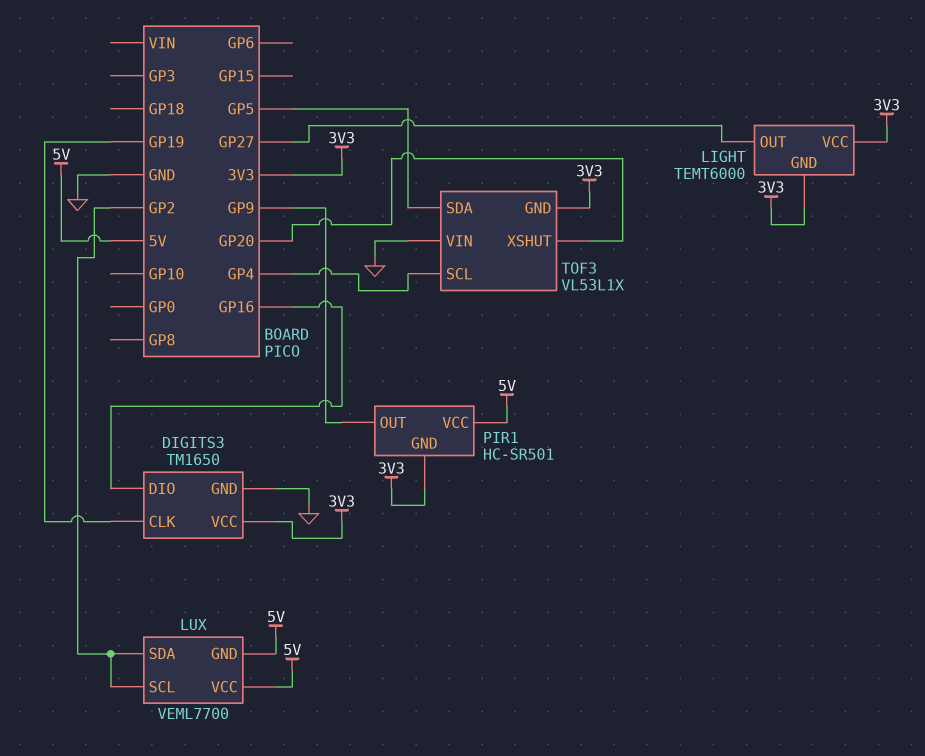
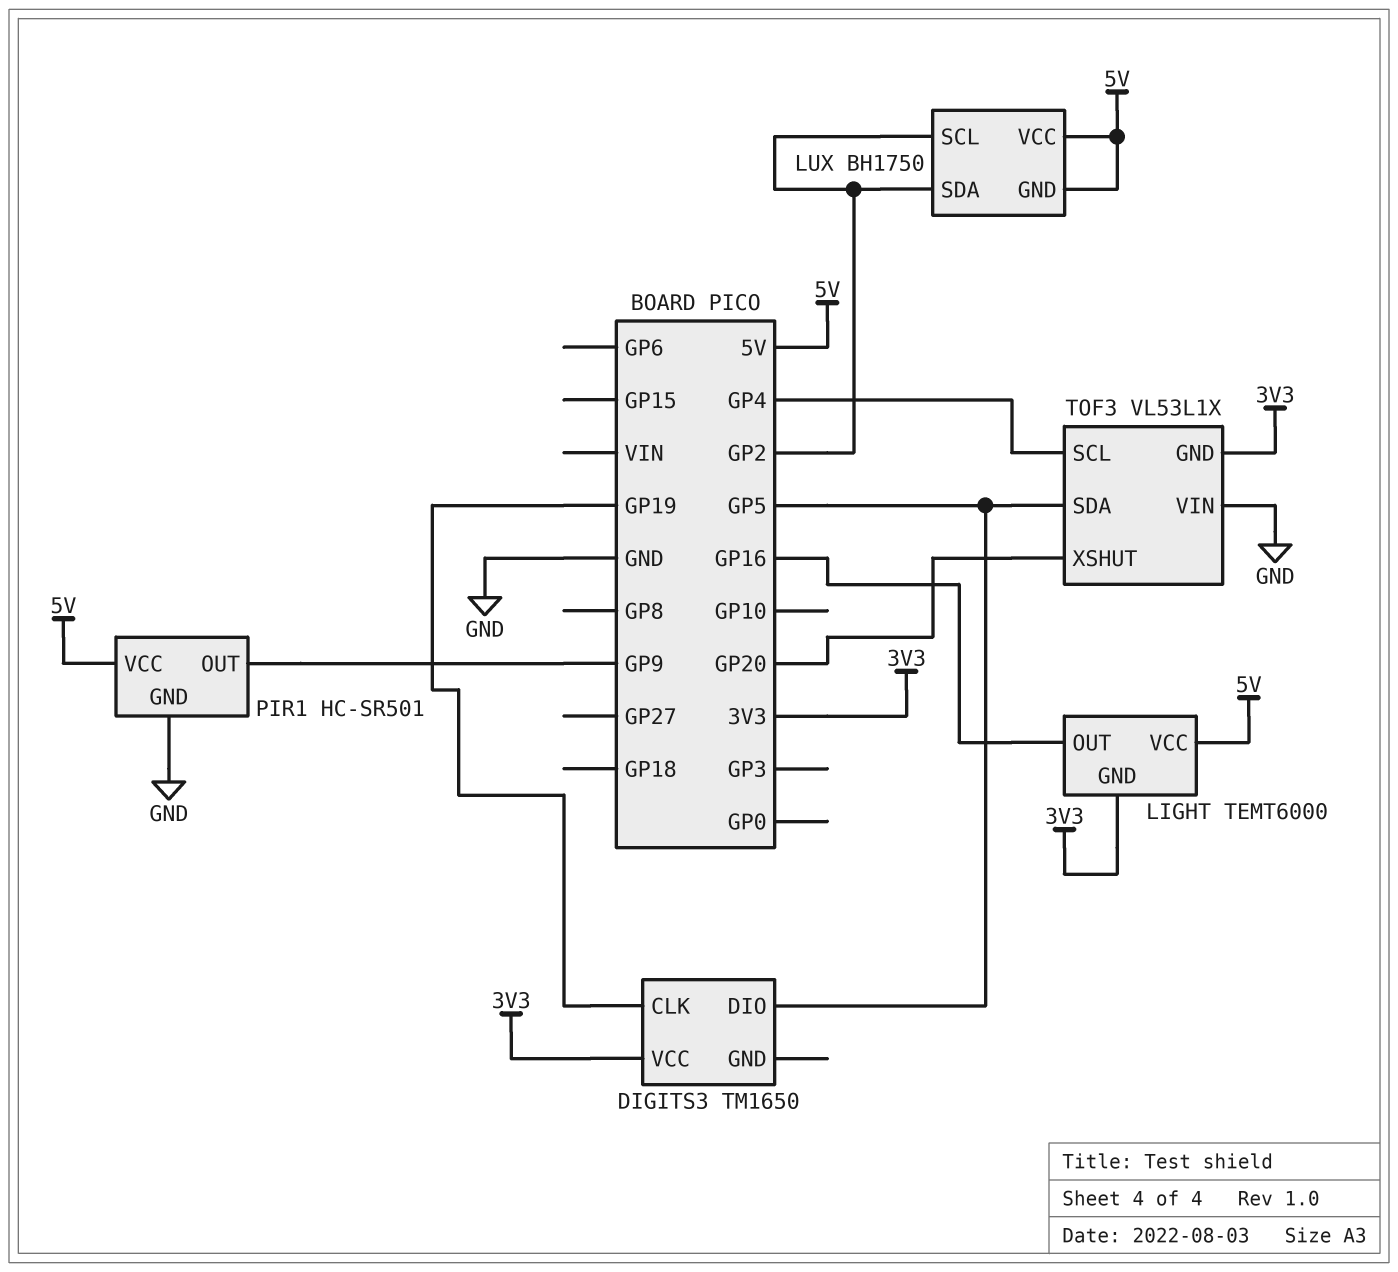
DIGITS3 pin DIO: GP16 -> GP5
DIGITS3 pin GND: GND -> none
LIGHT pin OUT: GP27 -> GP16
LIGHT pin VCC: 3V3 -> 5V
LUX: VEML7700 -> BH1750
PIR1 pin GND: 3V3 -> GND

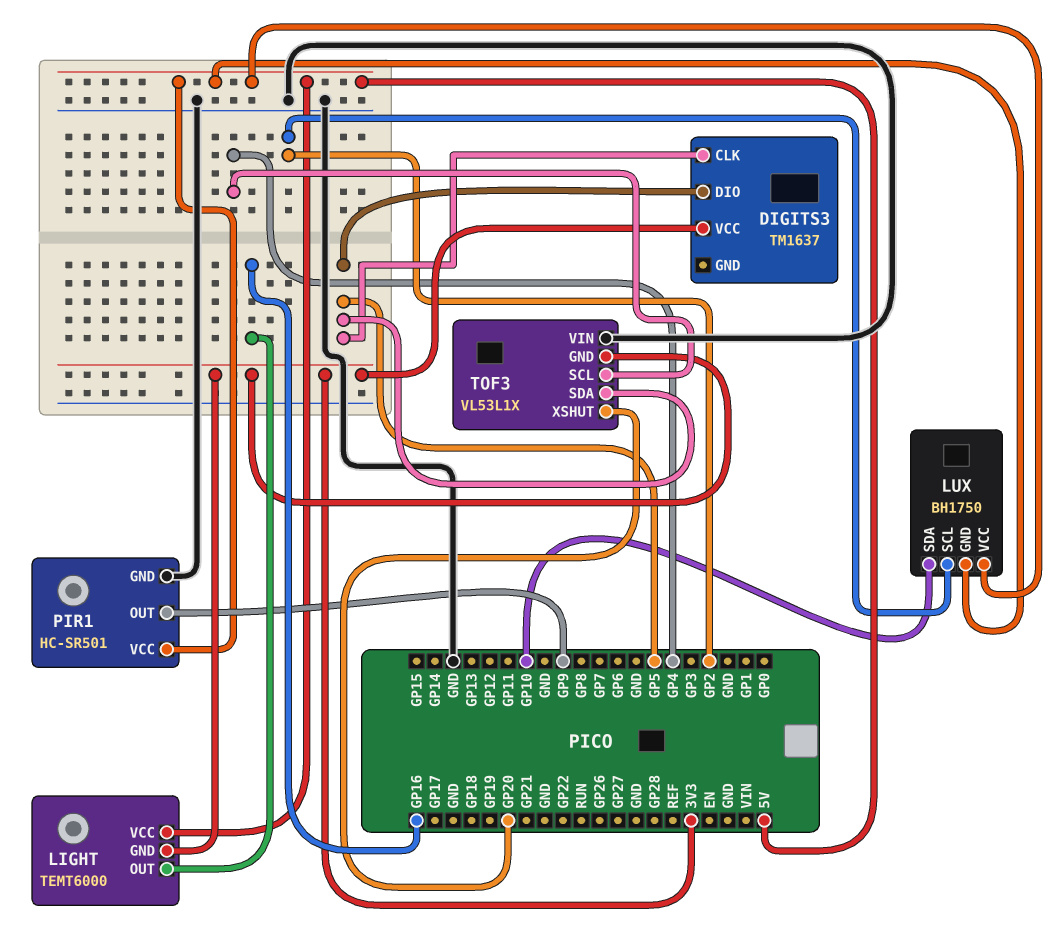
DIGITS3: TM1650 -> TM1637
DIGITS3 pin CLK: GP19 -> GP5
LUX pin SDA: GP2 -> GP10

